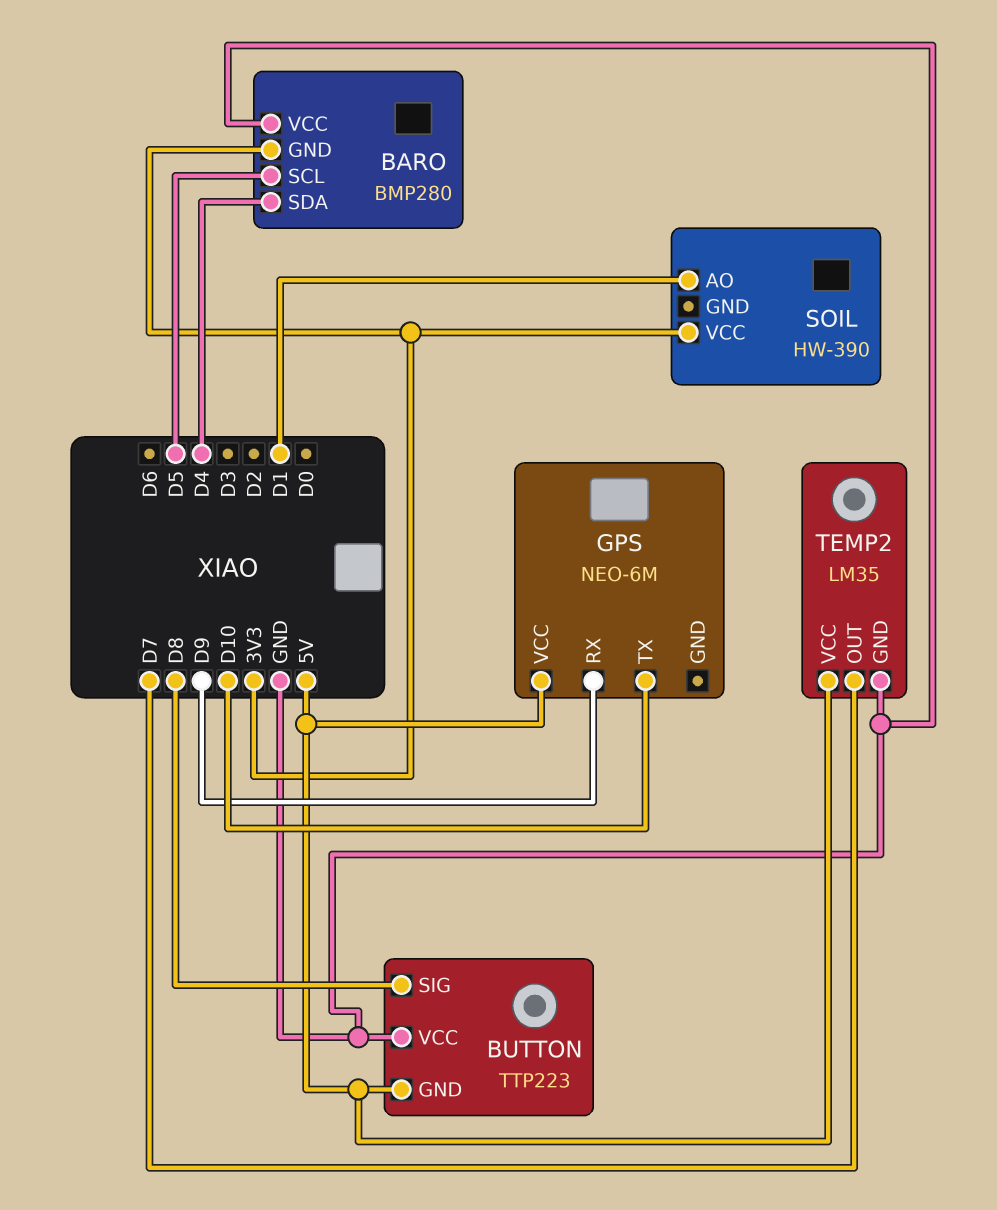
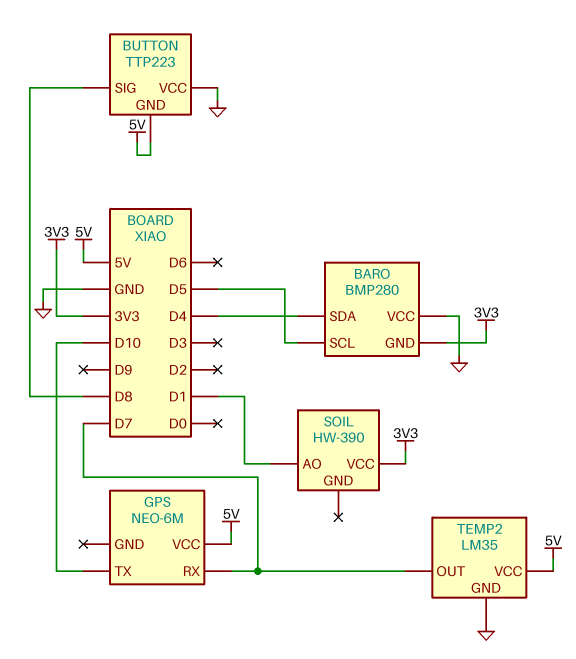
GPS pin RX: D9 -> D7

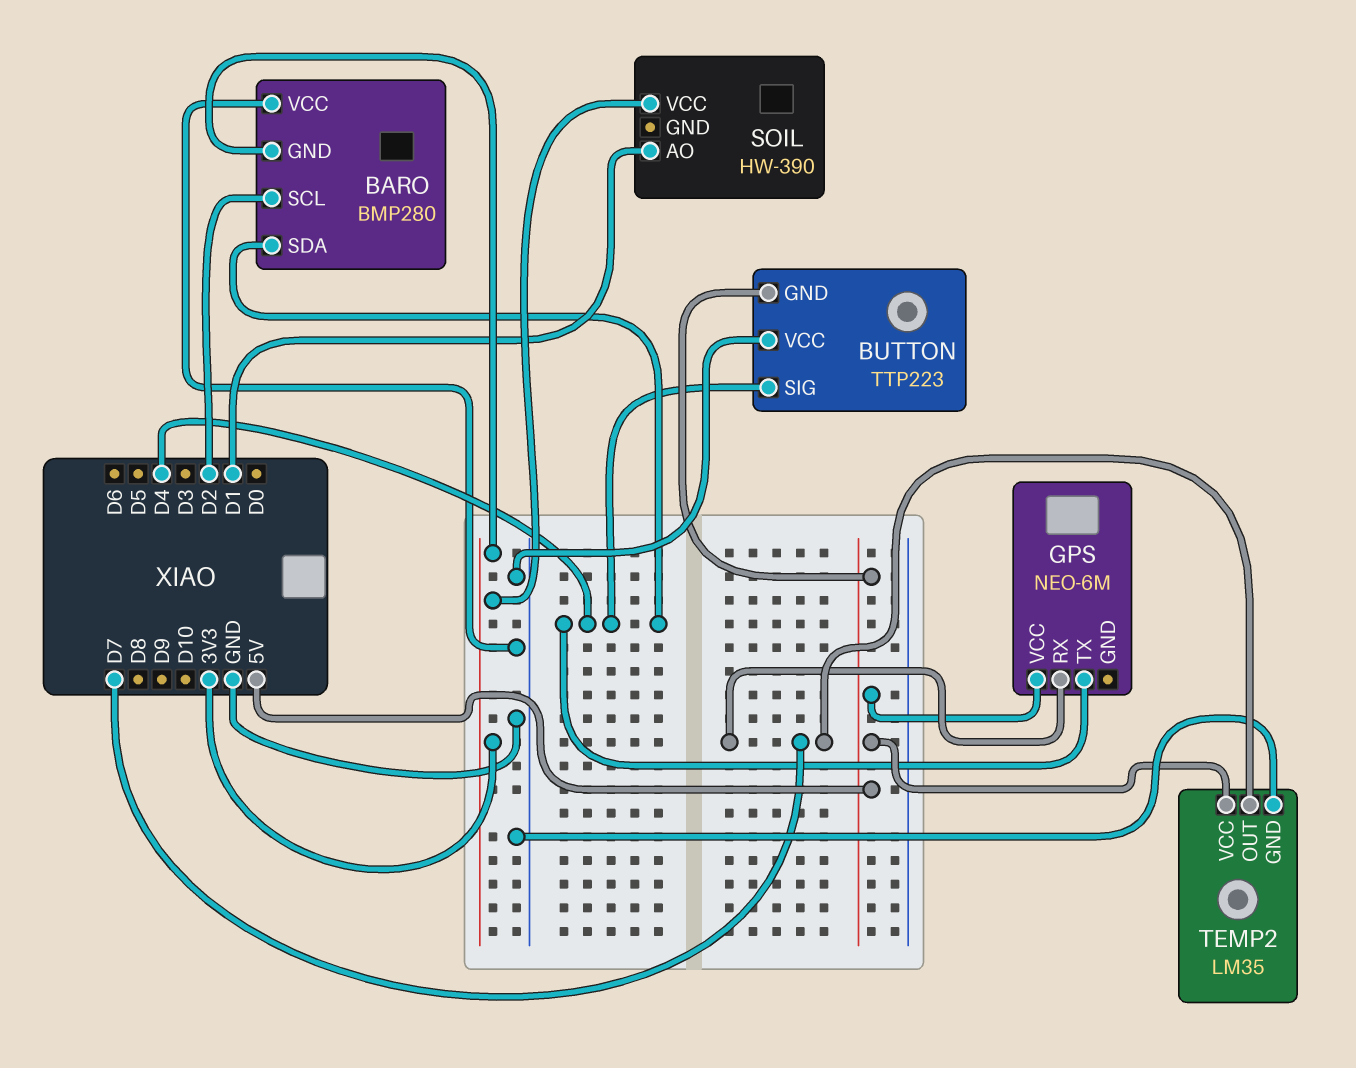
BARO pin SCL: D5 -> D2
BUTTON pin SIG: D8 -> D4
GPS pin TX: D10 -> D4

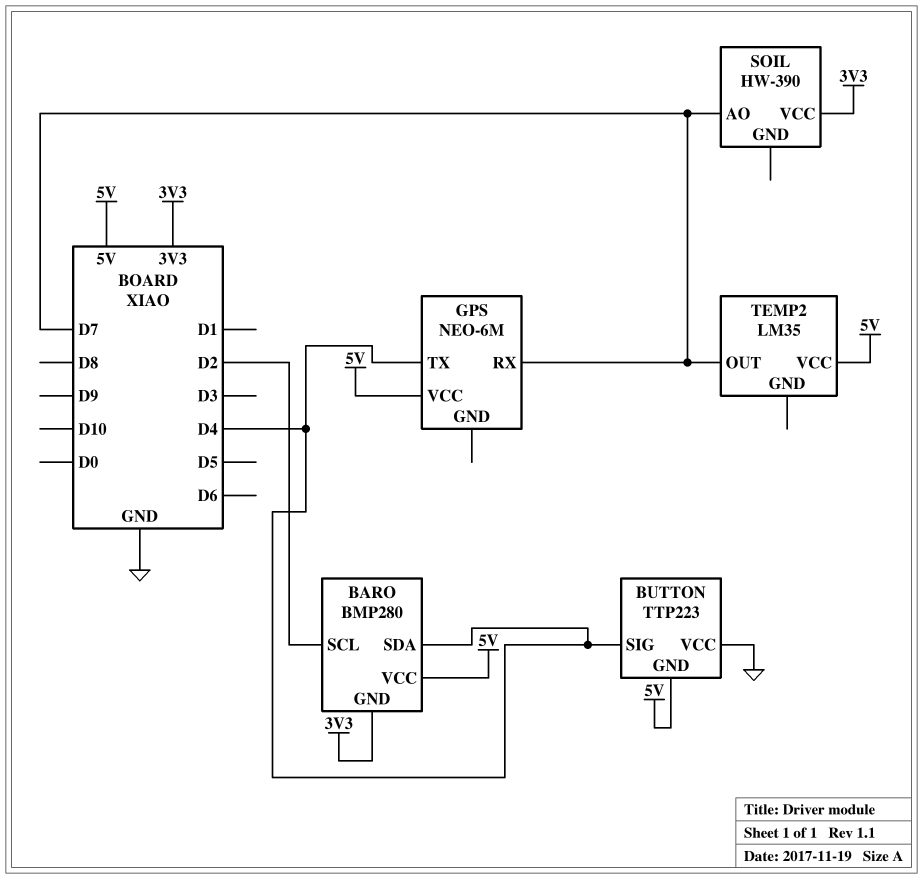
BARO pin VCC: GND -> 5V
SOIL pin AO: D1 -> D7
TEMP2 pin GND: GND -> none

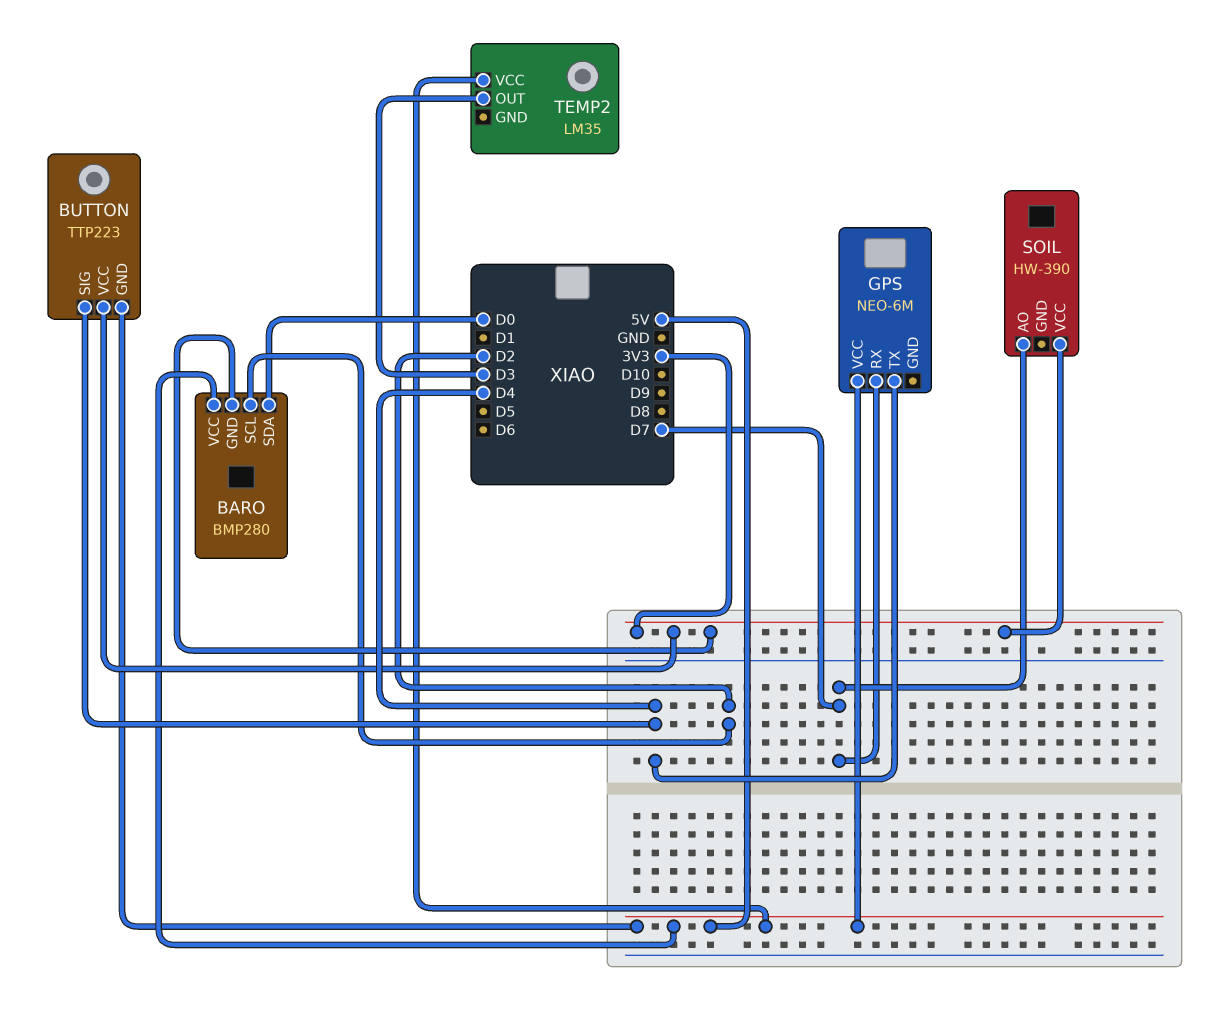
BARO pin SDA: D4 -> D0
BUTTON pin VCC: GND -> 3V3
TEMP2 pin OUT: D7 -> D3

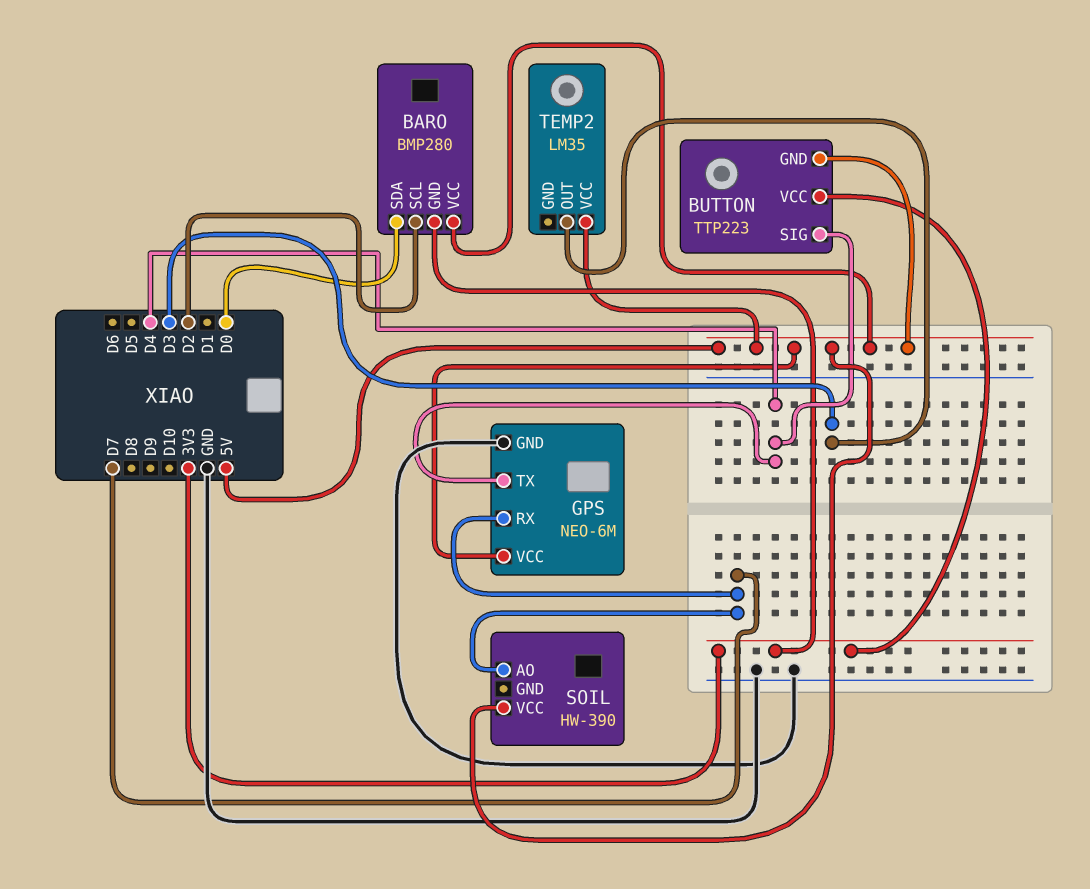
GPS pin GND: none -> GND
SOIL pin VCC: 3V3 -> 5V

